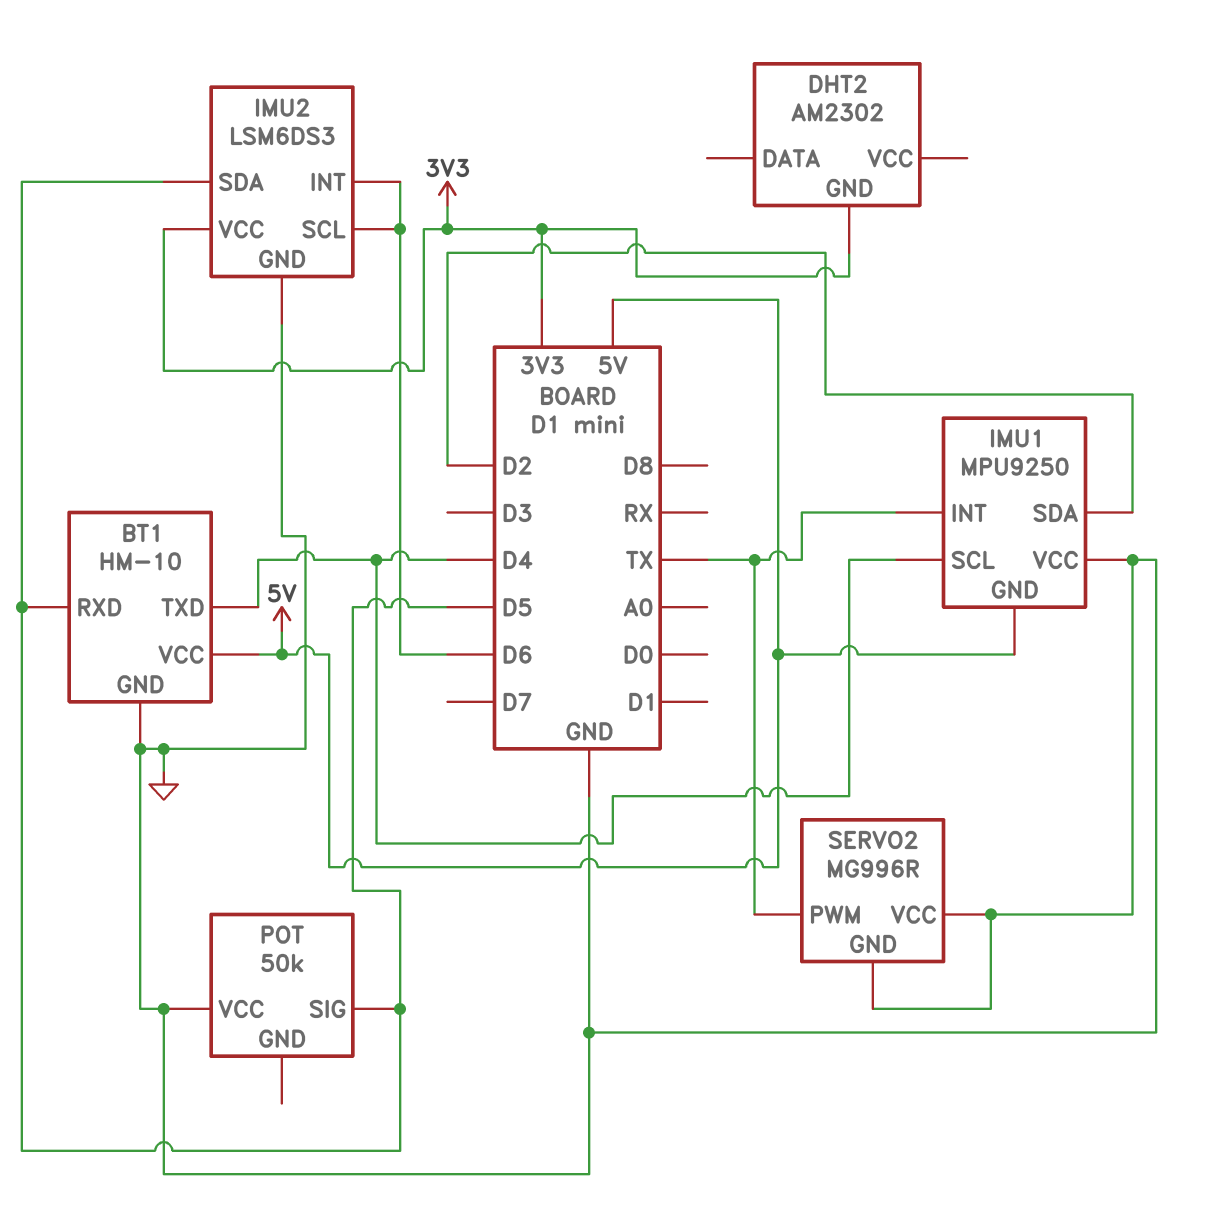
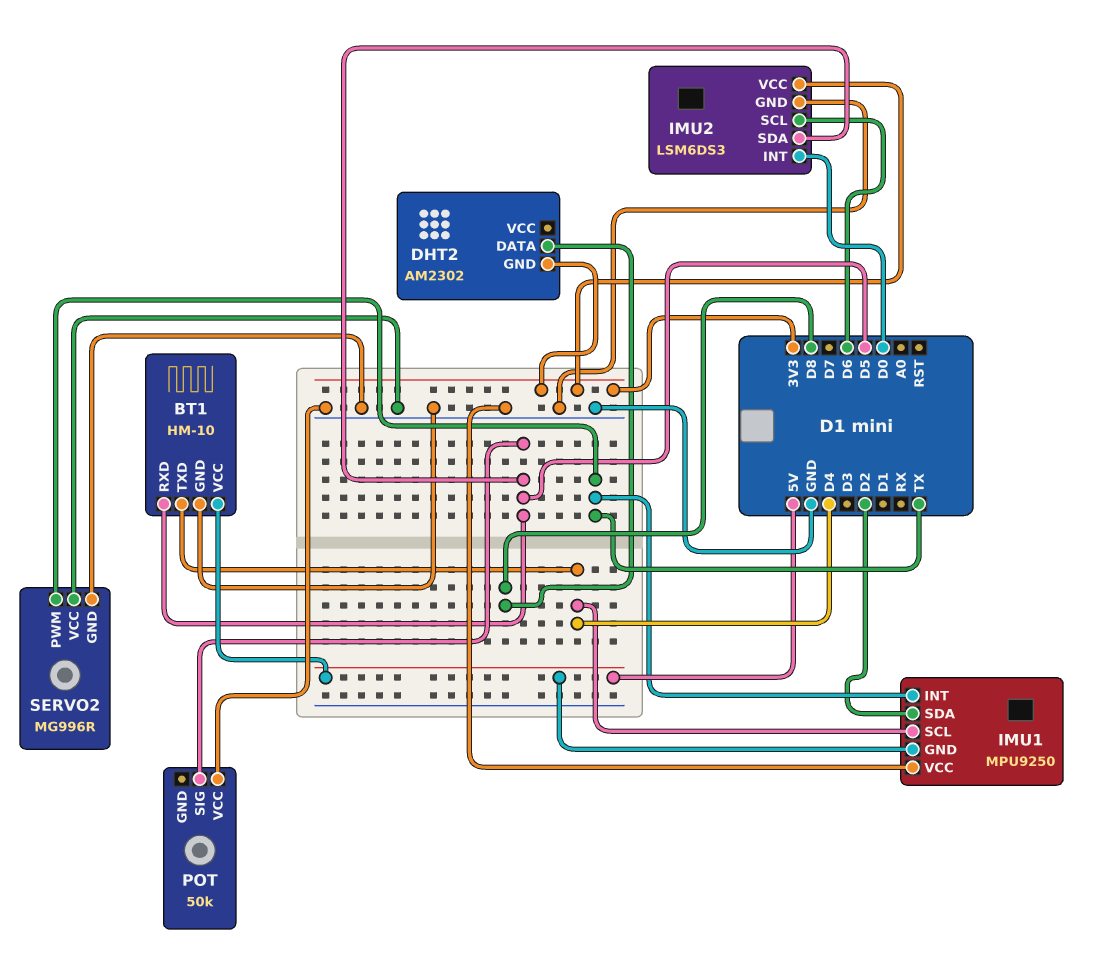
DHT2 pin DATA: none -> D8
IMU2 pin INT: D6 -> D0

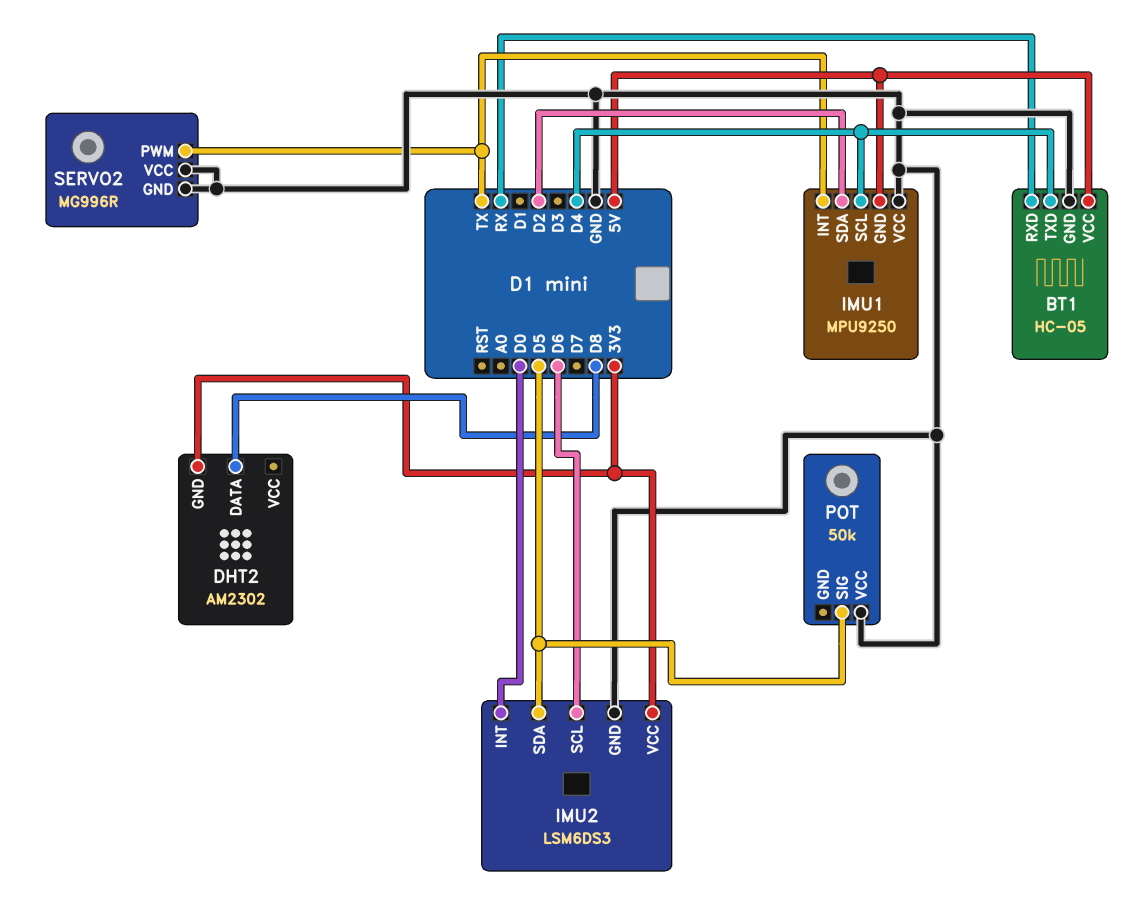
BT1: HM-10 -> HC-05
BT1 pin RXD: D5 -> RX

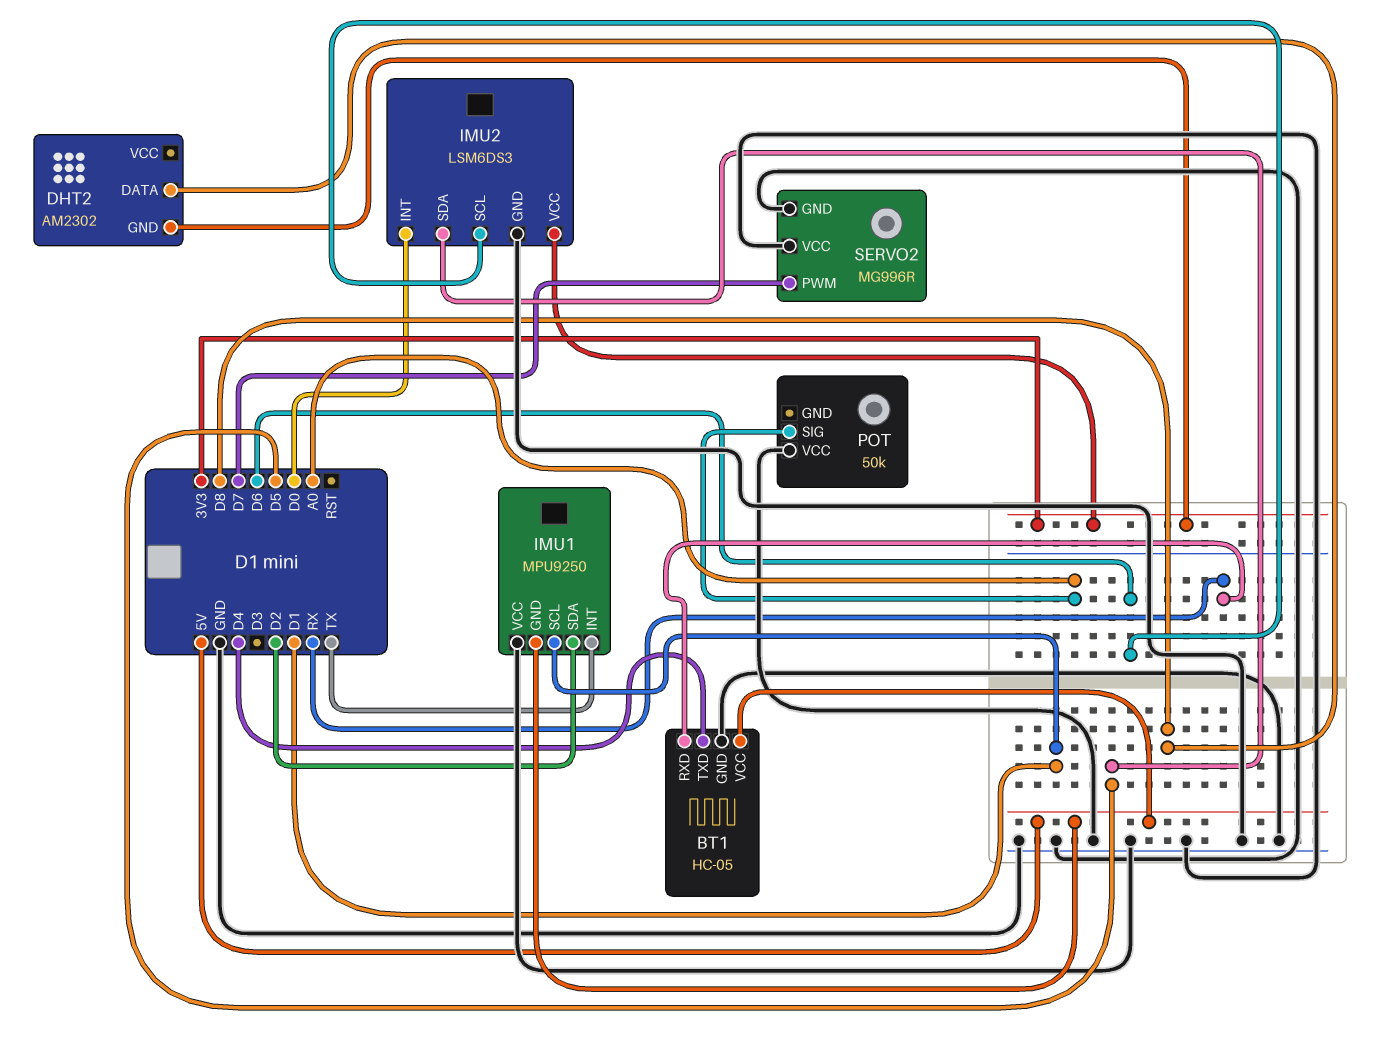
IMU1 pin SCL: D4 -> D1
POT pin SIG: D5 -> A0
SERVO2 pin PWM: TX -> D7

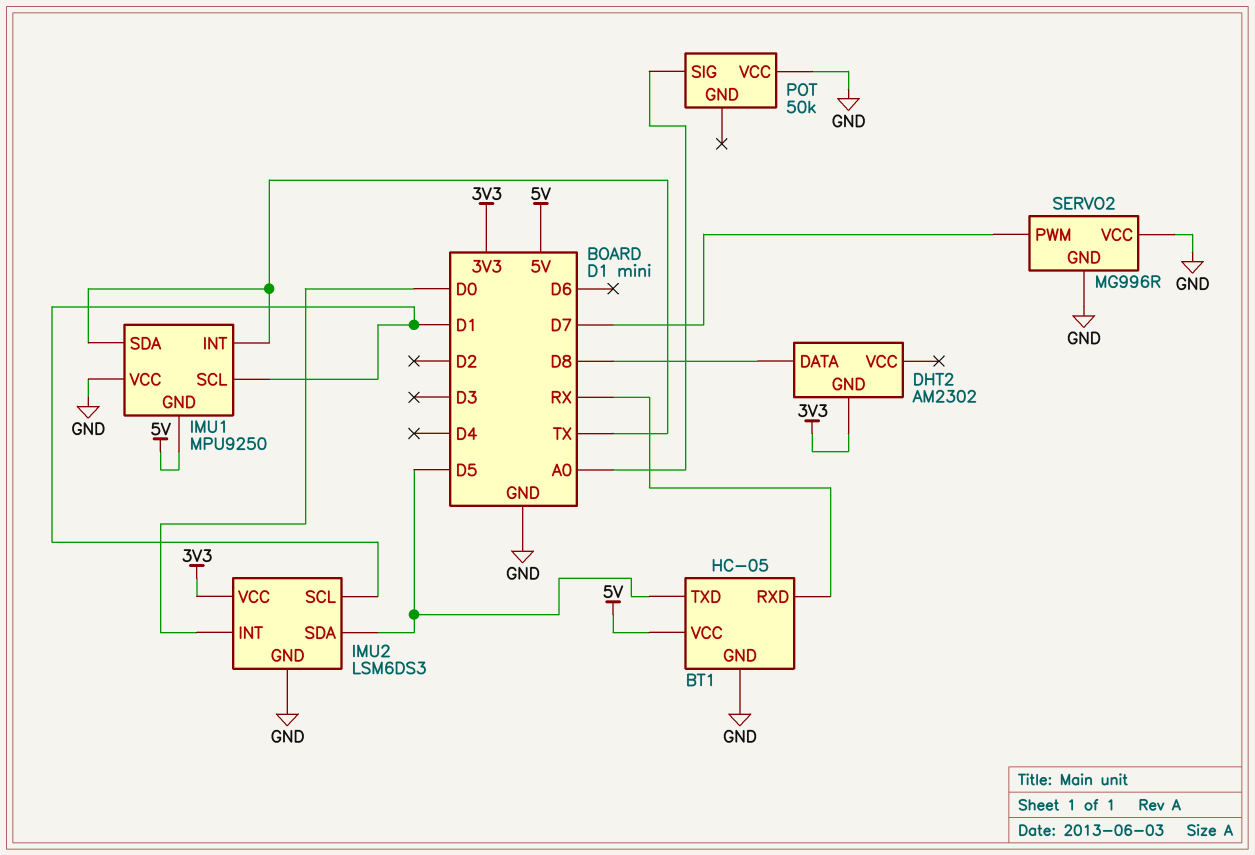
BT1 pin TXD: D4 -> D5
IMU1 pin SDA: D2 -> TX
IMU2 pin SCL: D6 -> D1

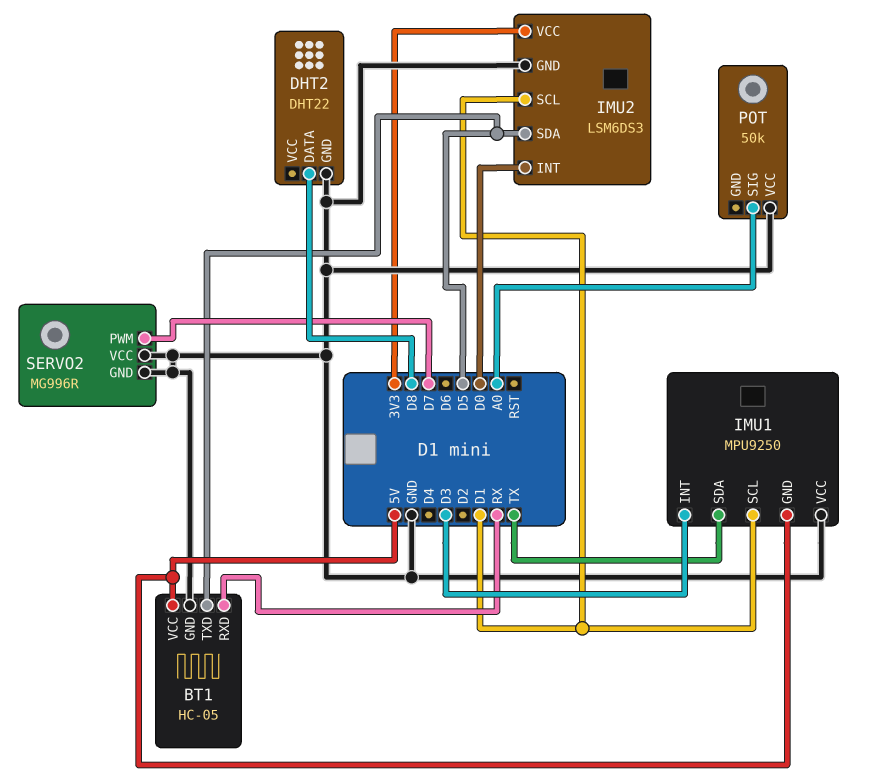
DHT2: AM2302 -> DHT22
DHT2 pin GND: 3V3 -> GND
IMU1 pin INT: TX -> D3

